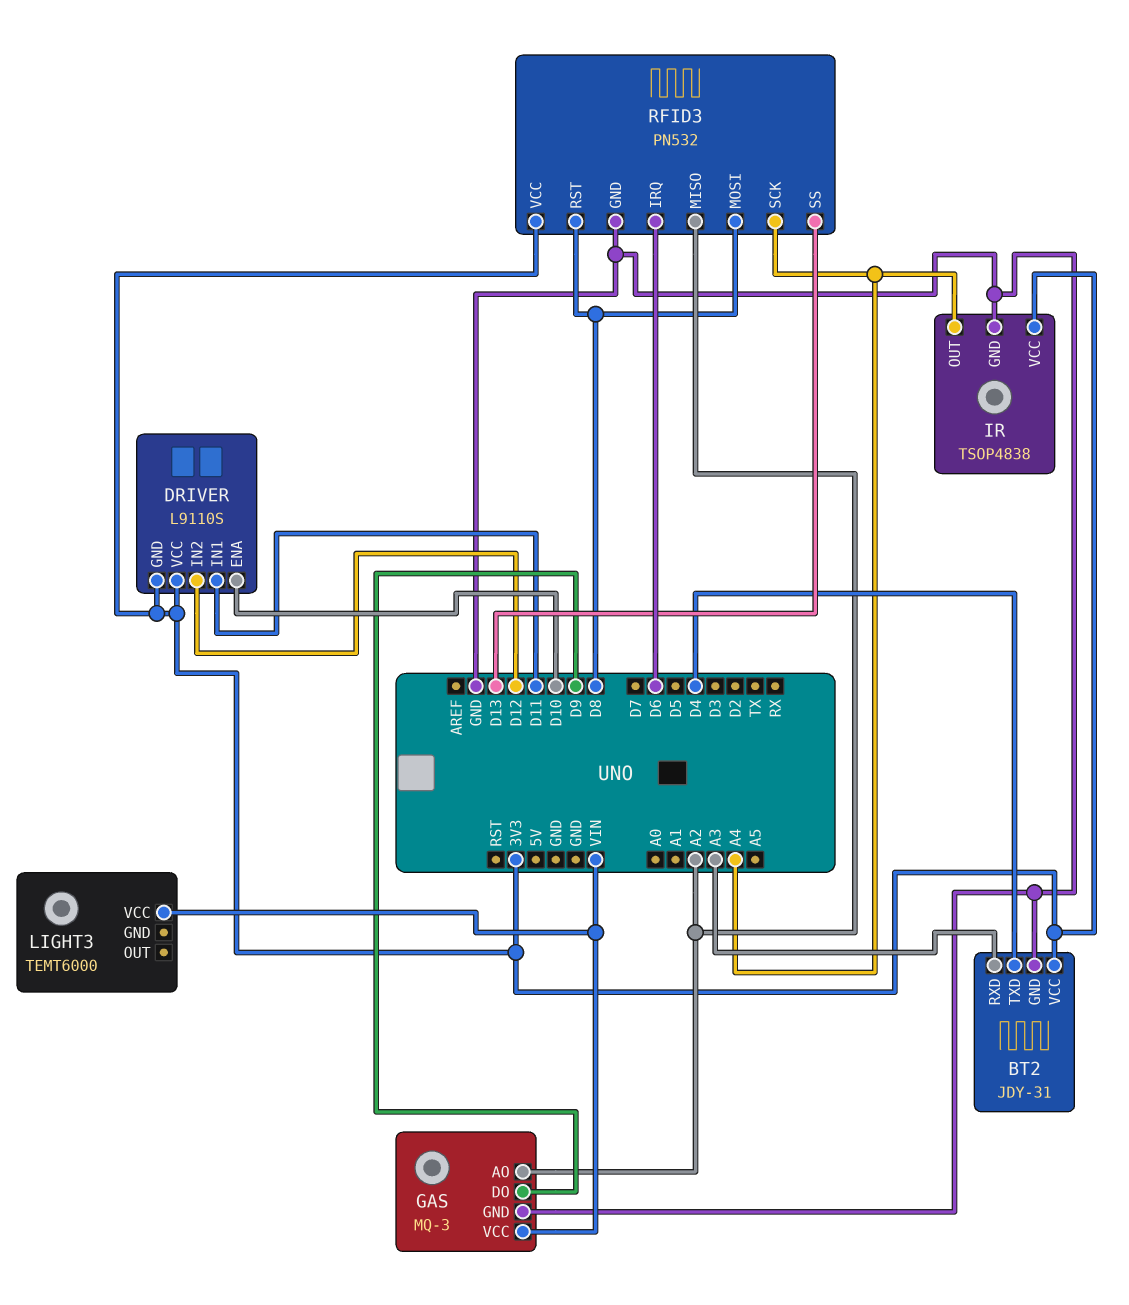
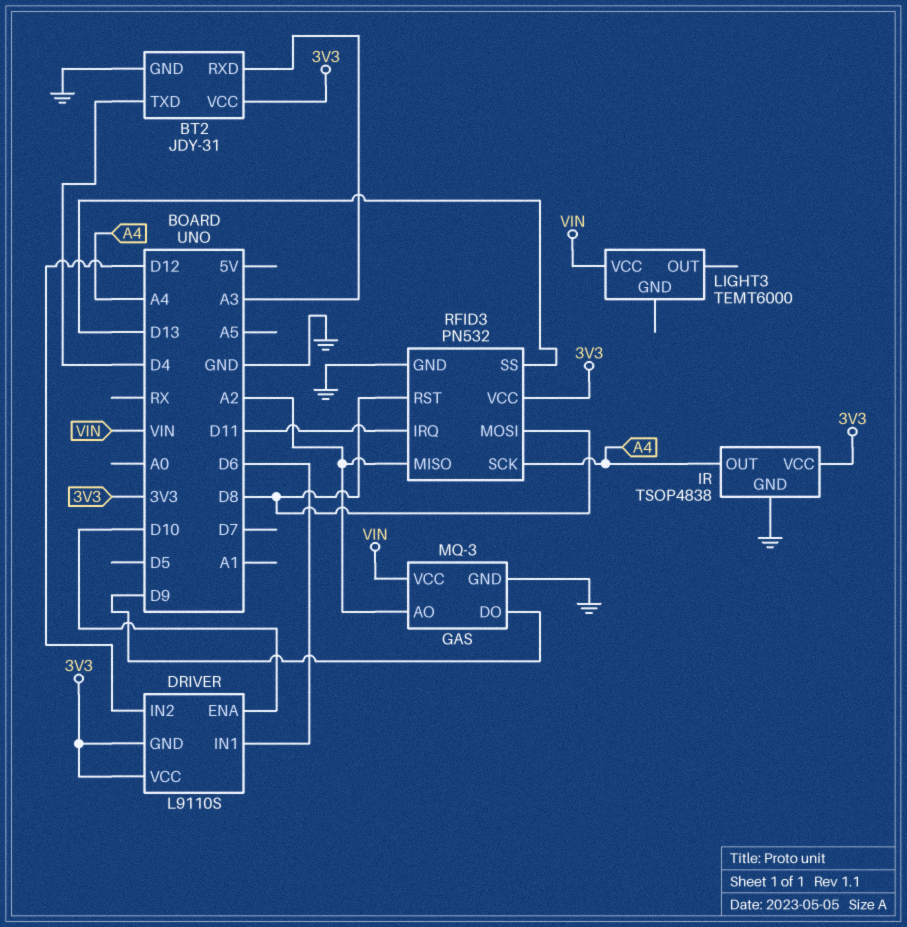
DRIVER pin IN1: D11 -> D6
RFID3 pin IRQ: D6 -> D11

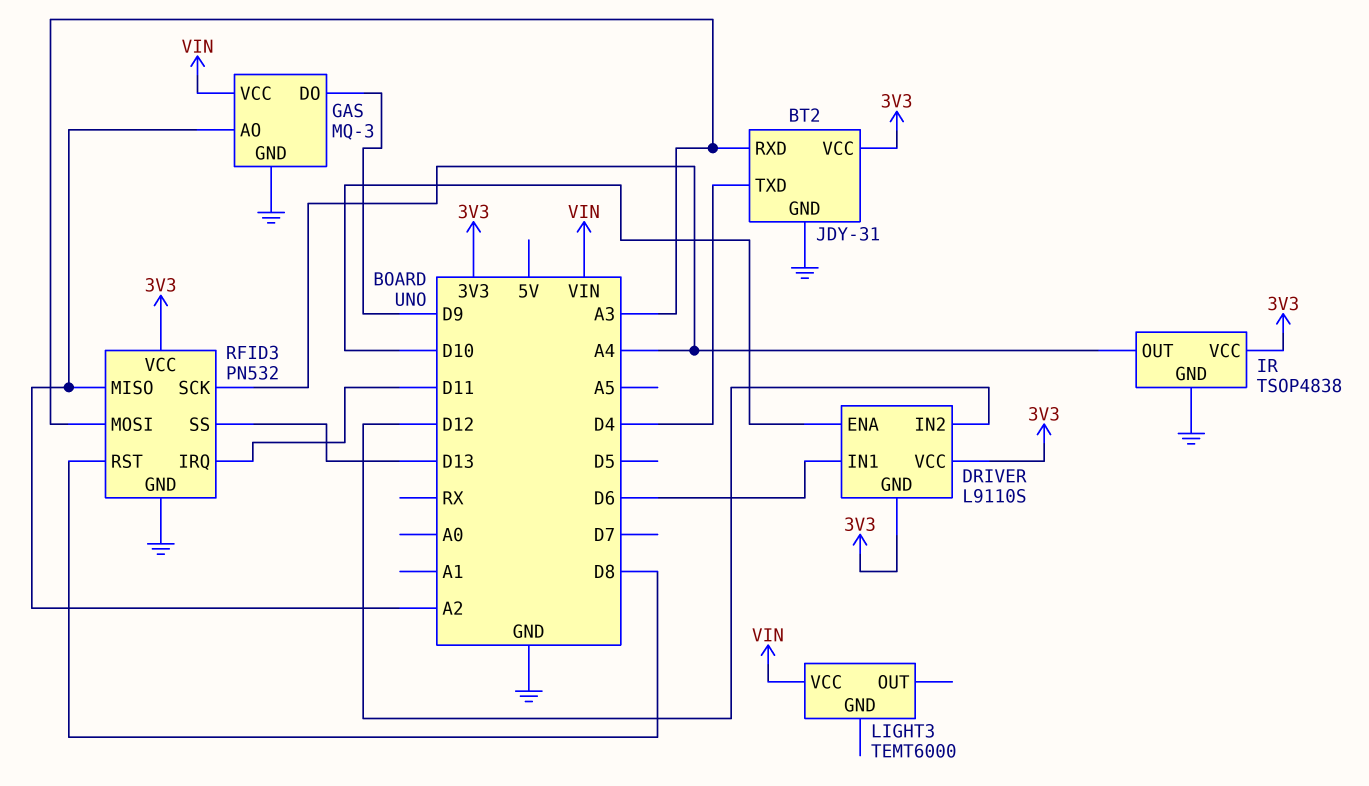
RFID3 pin MOSI: D8 -> A3

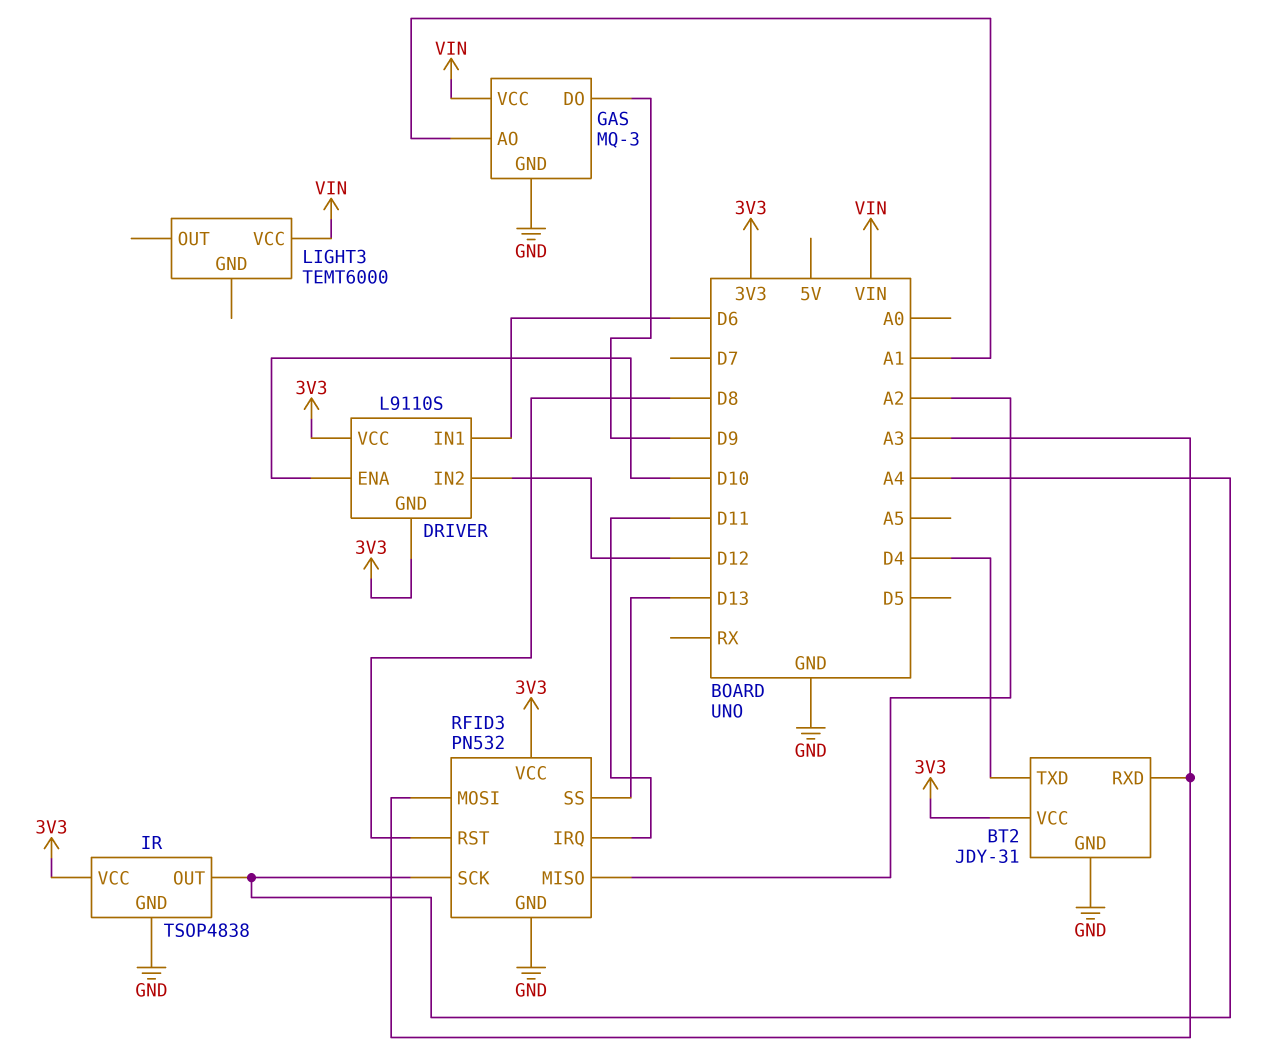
GAS pin AO: A2 -> A1

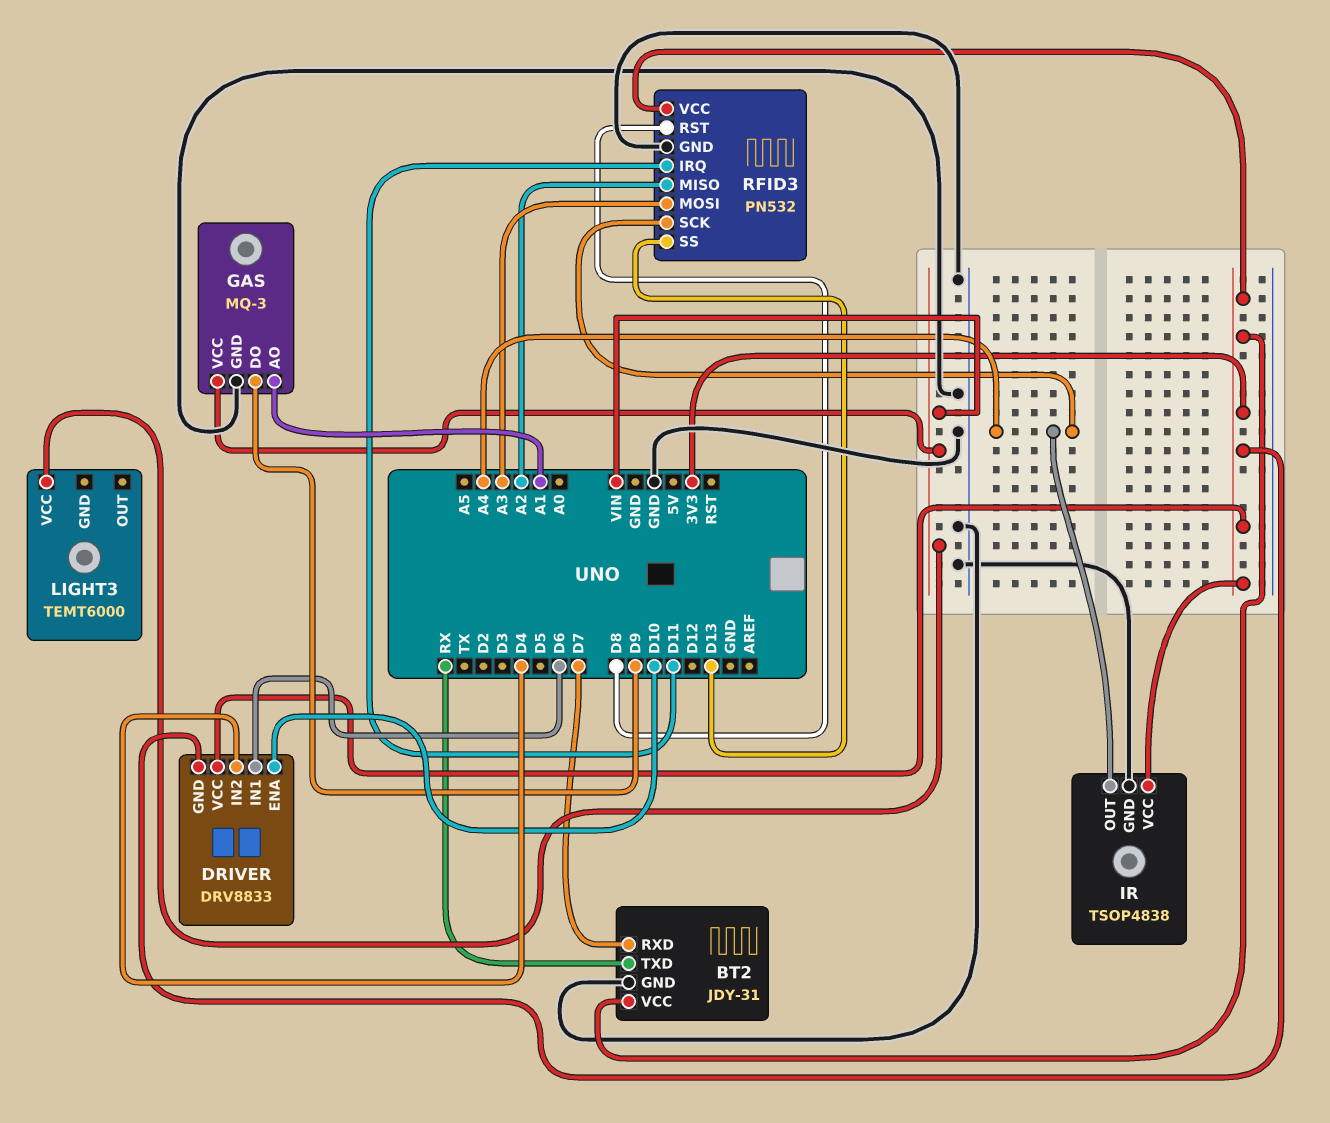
BT2 pin RXD: A3 -> D7
BT2 pin TXD: D4 -> RX
DRIVER: L9110S -> DRV8833
DRIVER pin IN2: D12 -> D4

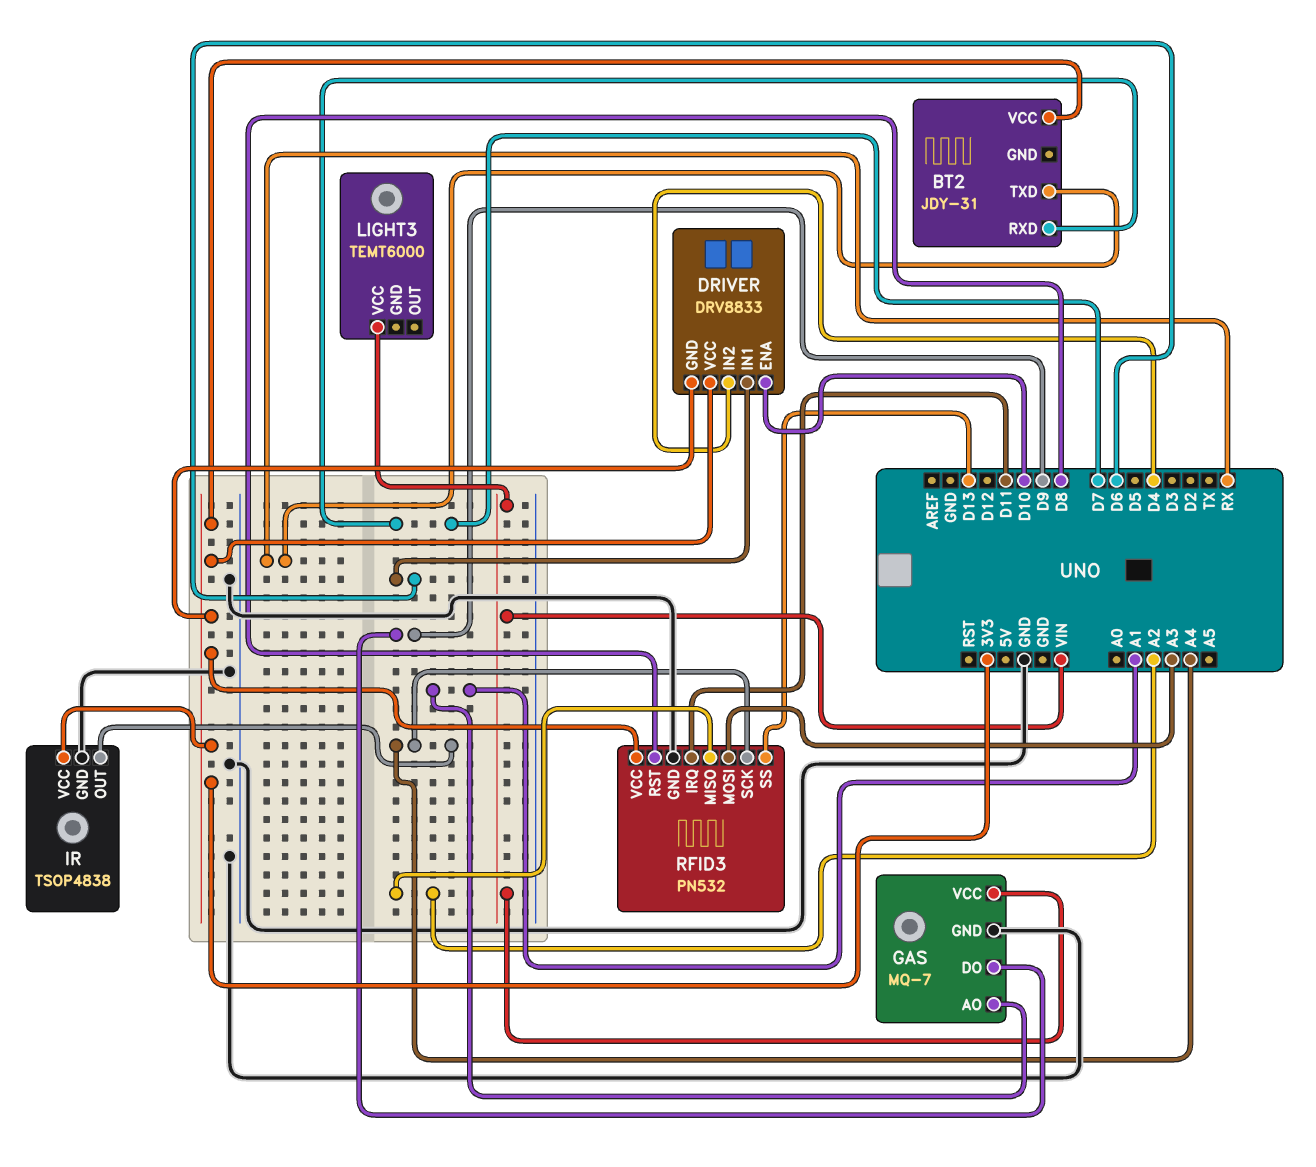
BT2 pin GND: GND -> none
GAS: MQ-3 -> MQ-7

